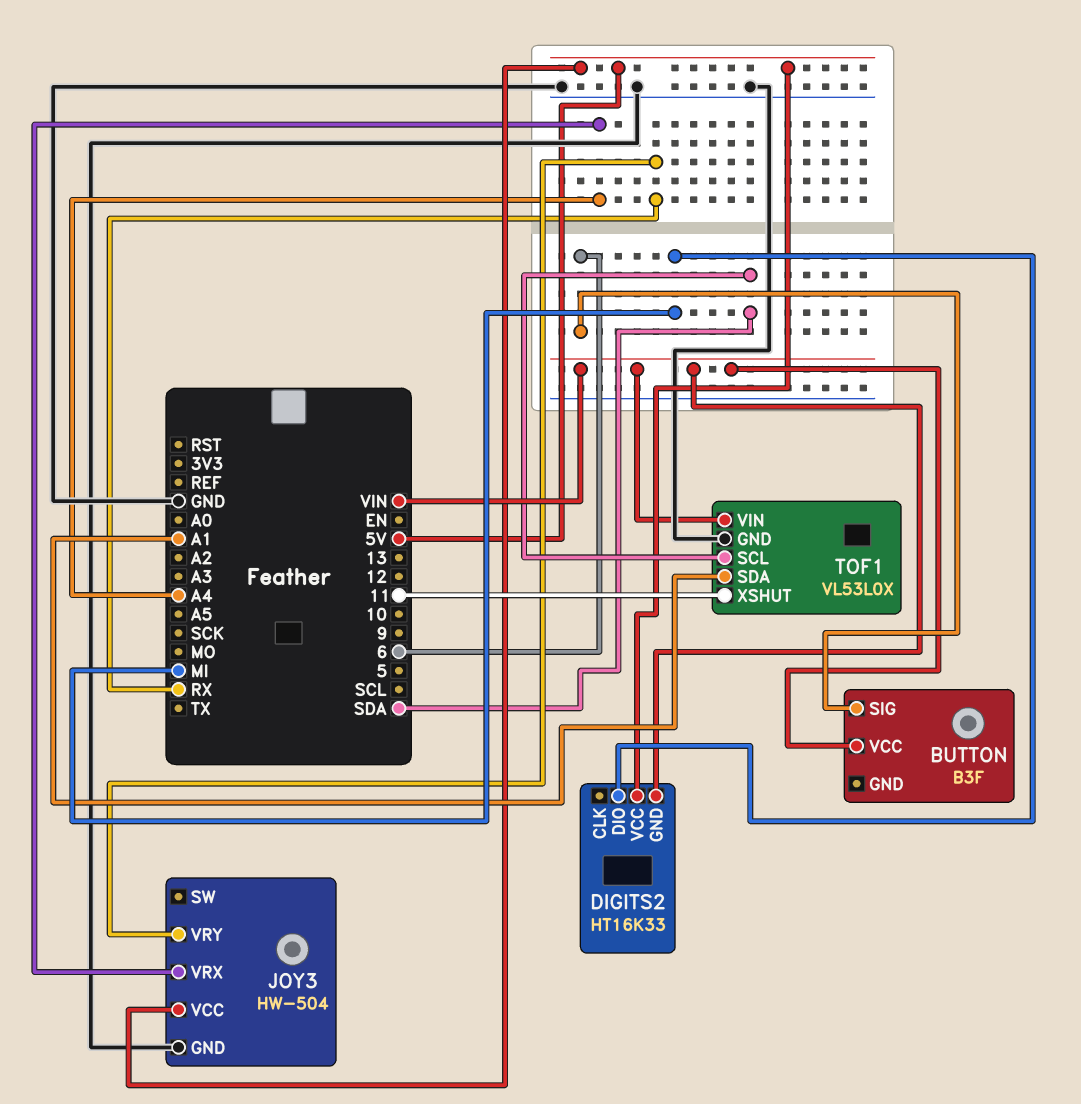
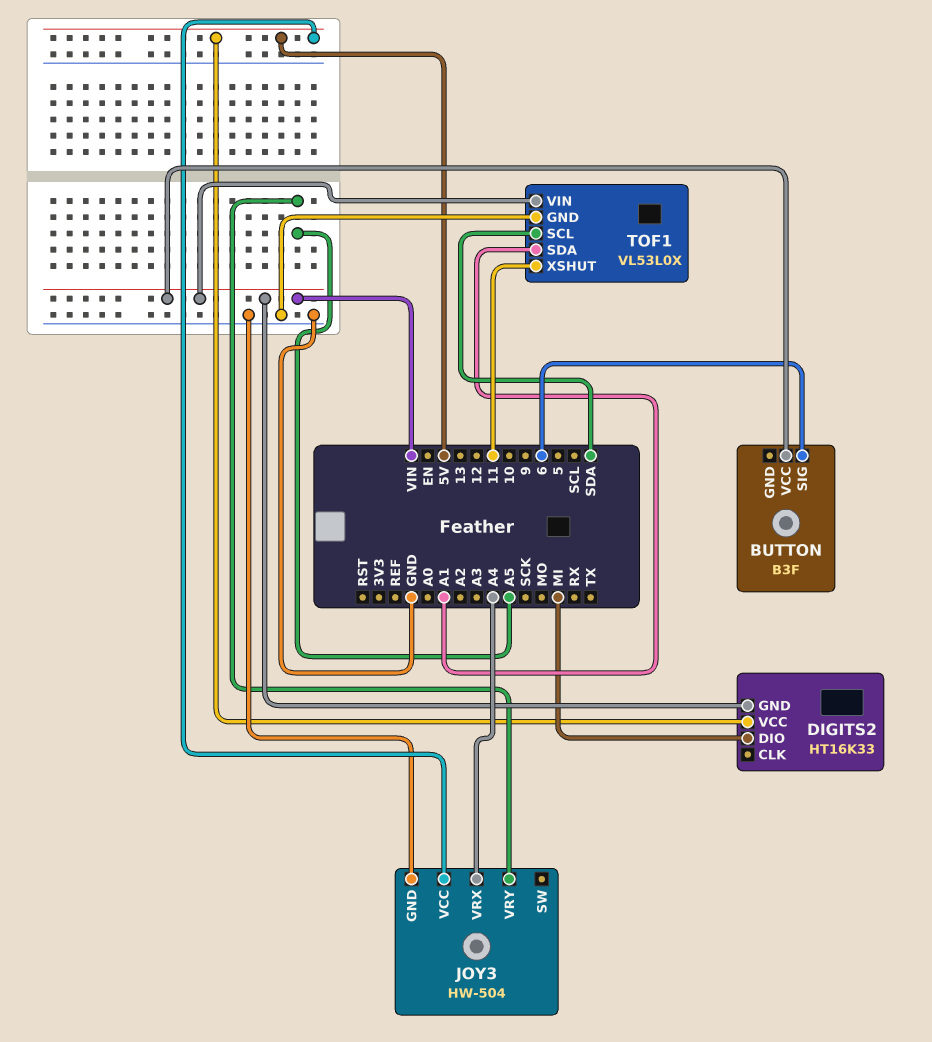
JOY3 pin VRY: RX -> A5

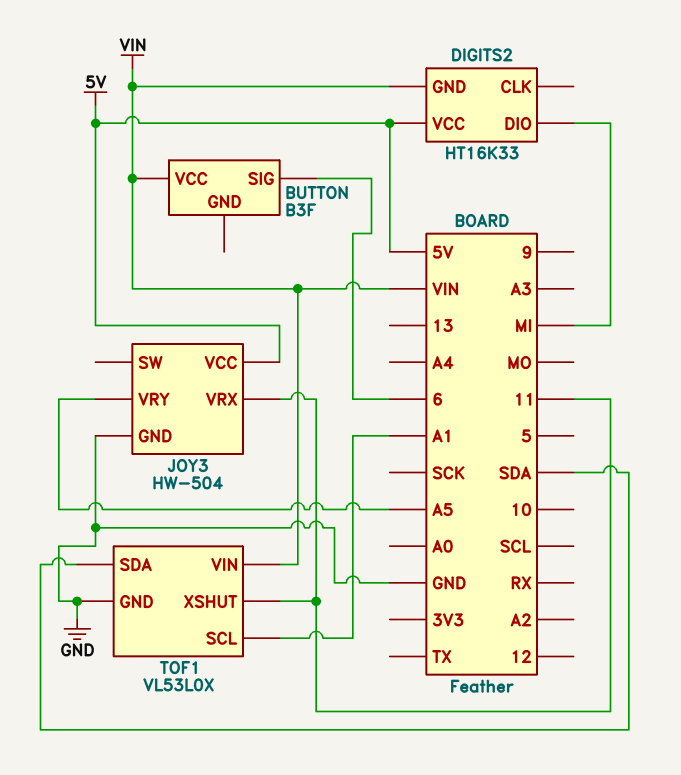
JOY3 pin VRX: A4 -> 11
TOF1 pin SCL: SDA -> A1
TOF1 pin SDA: A1 -> SDA

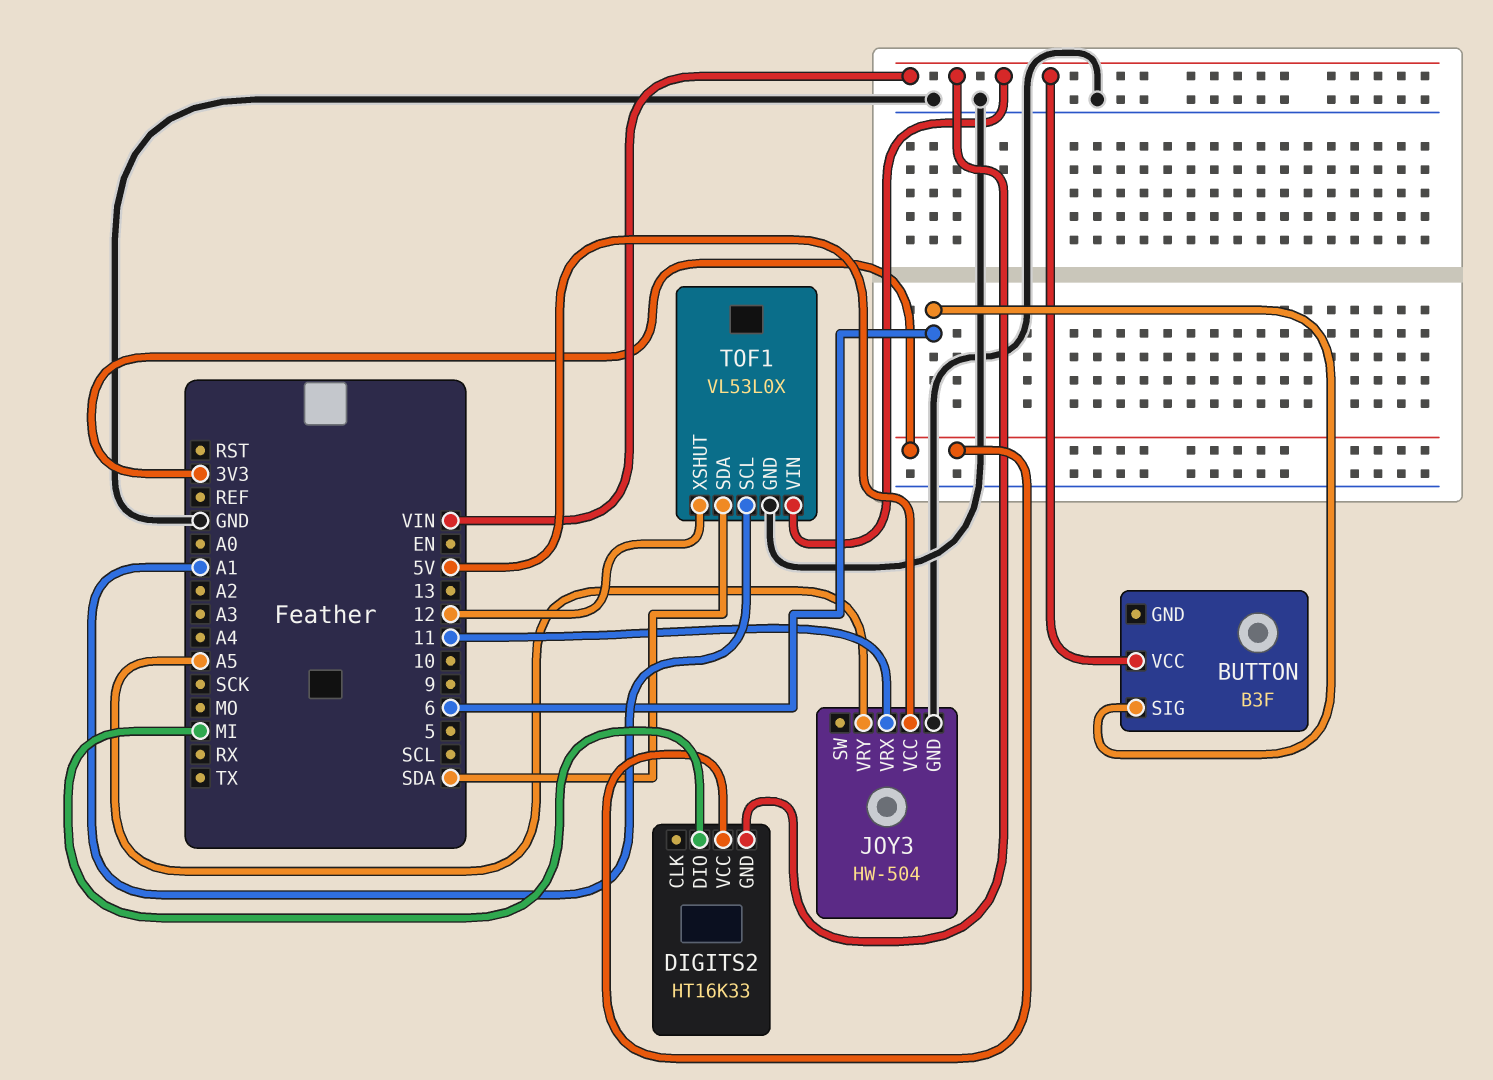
DIGITS2 pin VCC: 5V -> 3V3
TOF1 pin XSHUT: 11 -> 12

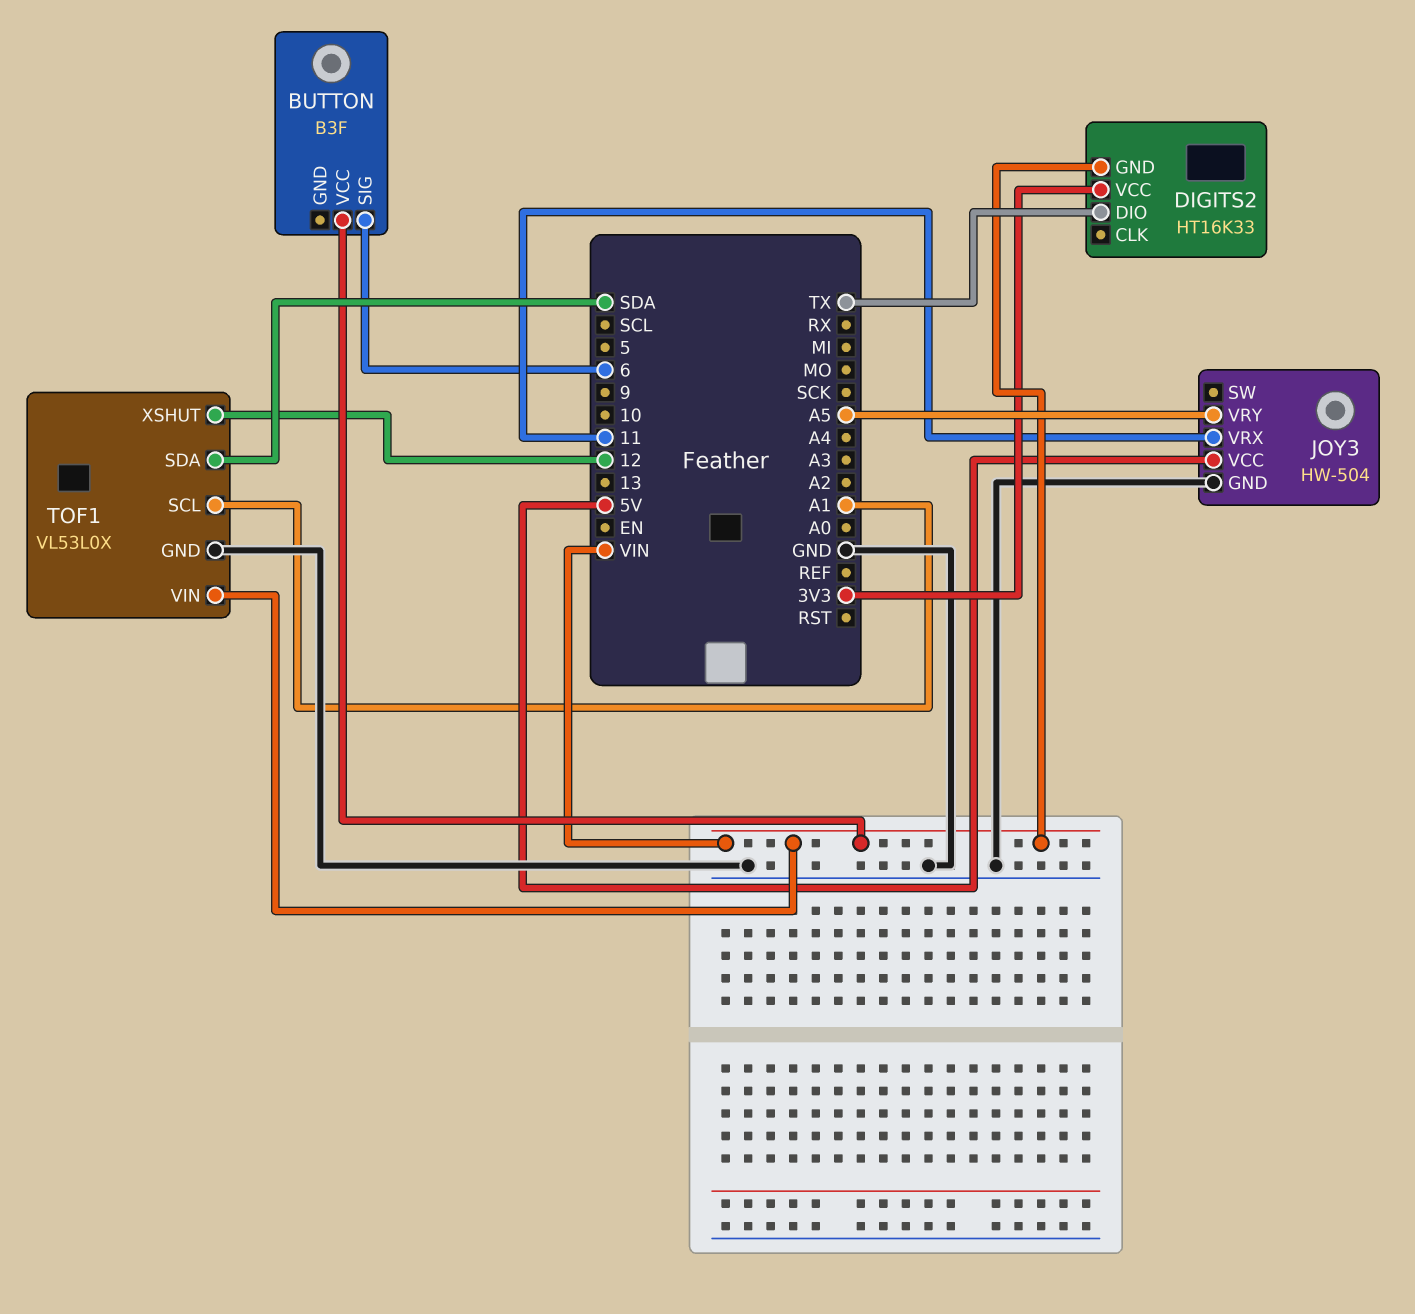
DIGITS2 pin DIO: MI -> TX

